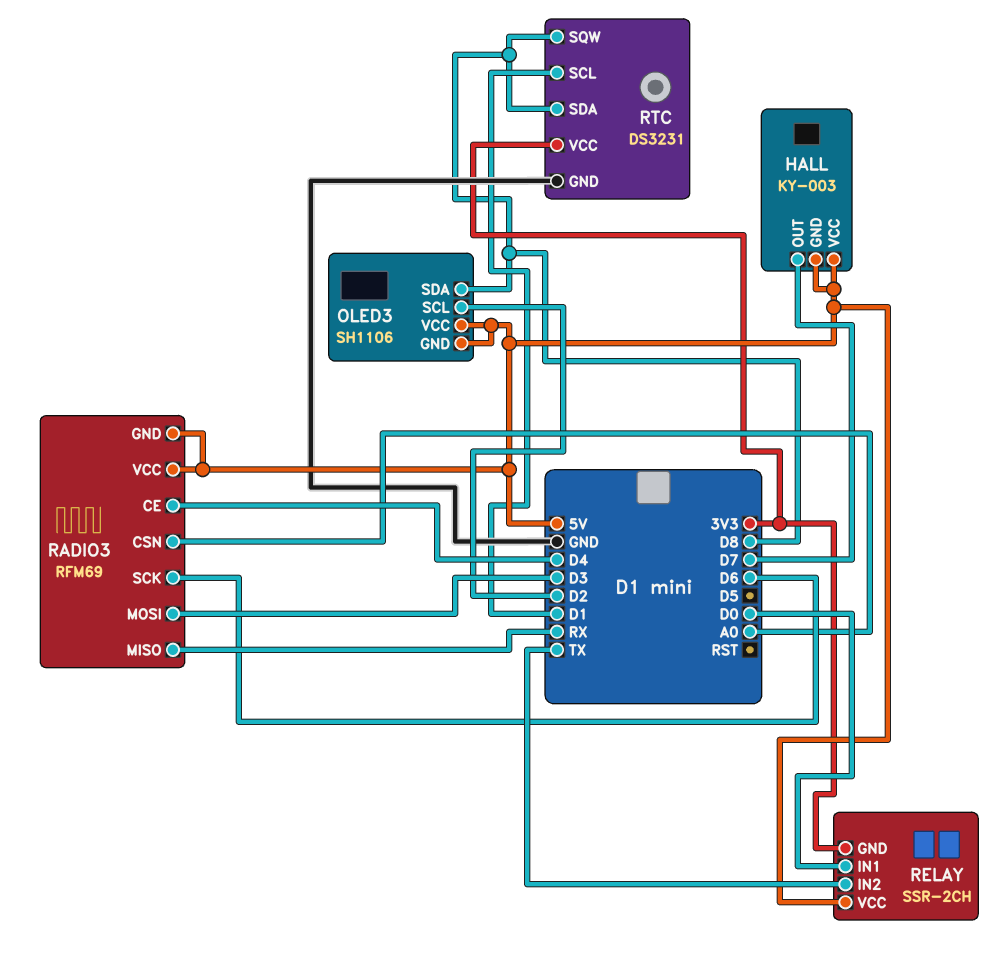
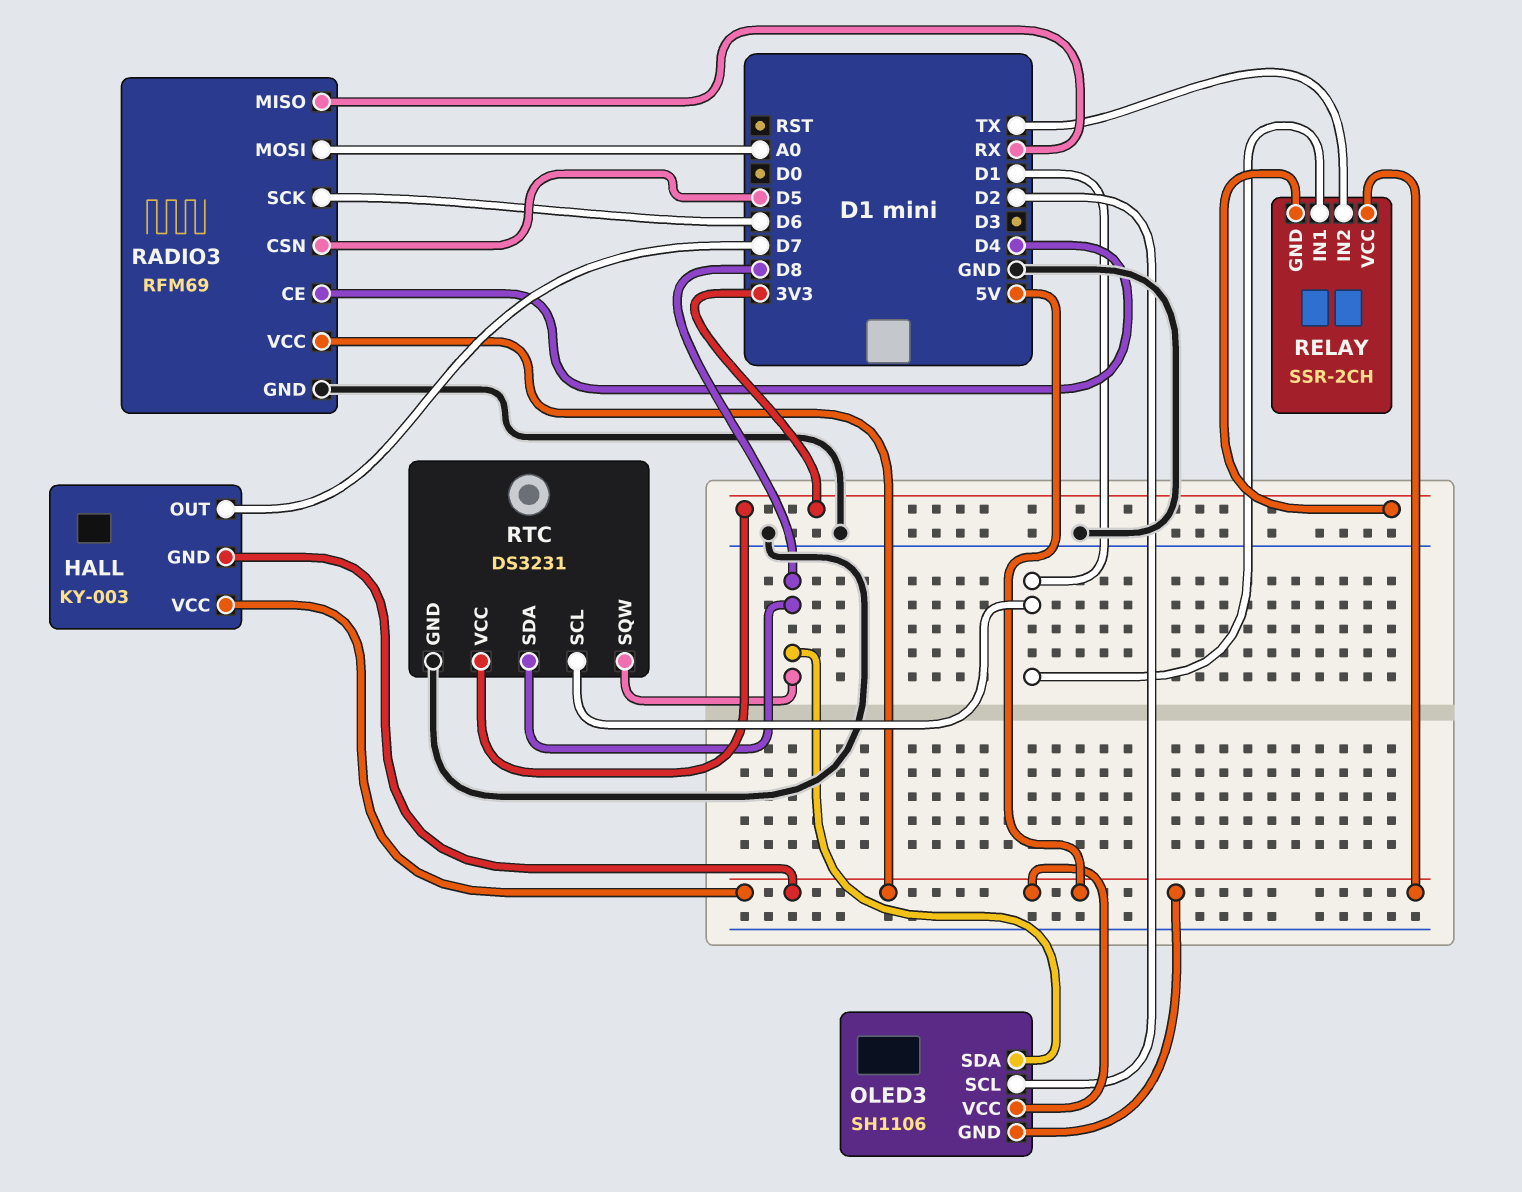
RADIO3 pin CSN: A0 -> D5
RADIO3 pin GND: 5V -> GND
RADIO3 pin MOSI: D3 -> A0
RELAY pin IN1: D0 -> D1

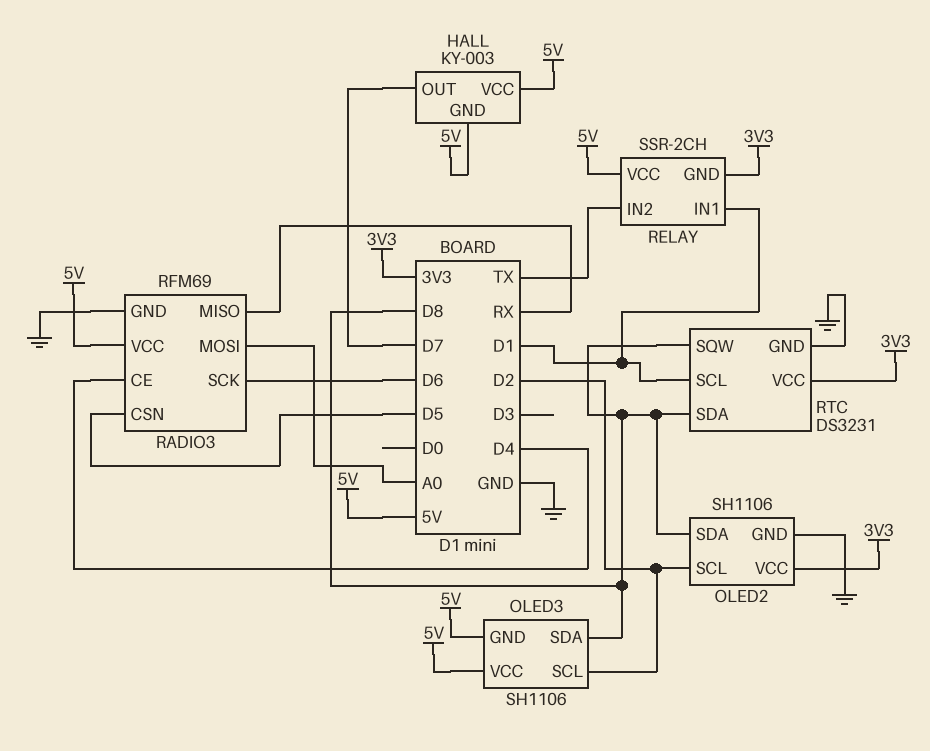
OLED2: none -> SH1106
OLED2 pin GND: none -> GND
OLED2 pin SCL: none -> D2
OLED2 pin SDA: none -> D8
OLED2 pin VCC: none -> 3V3

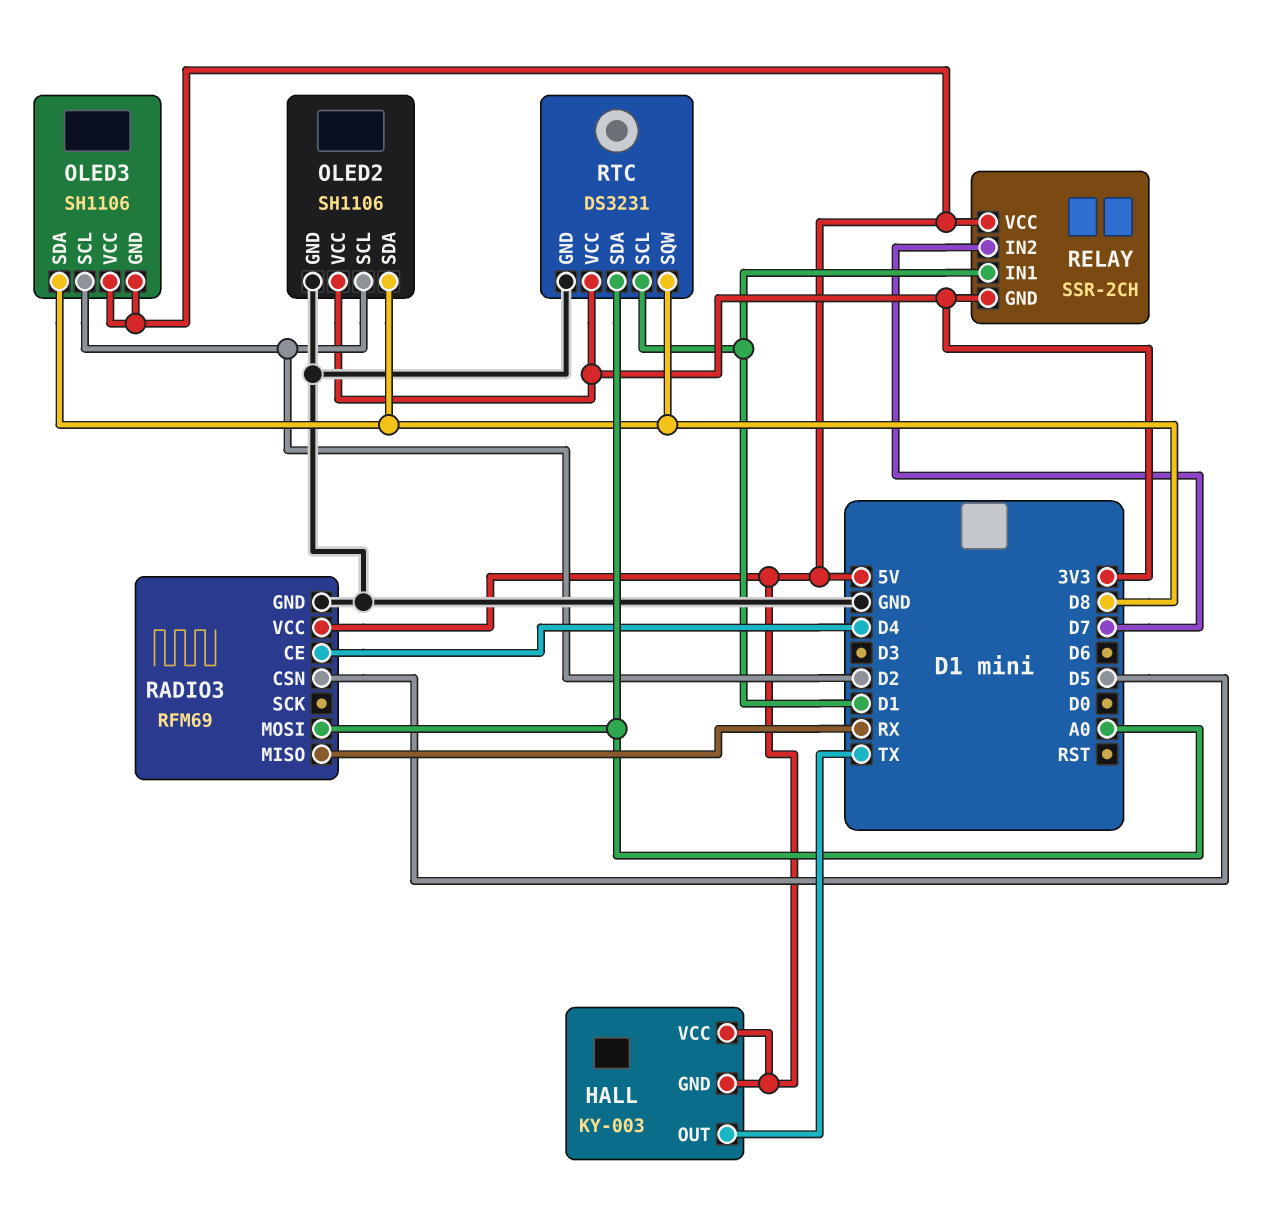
HALL pin OUT: D7 -> TX
RADIO3 pin SCK: D6 -> none
RELAY pin IN2: TX -> D7
RTC pin SDA: D8 -> A0

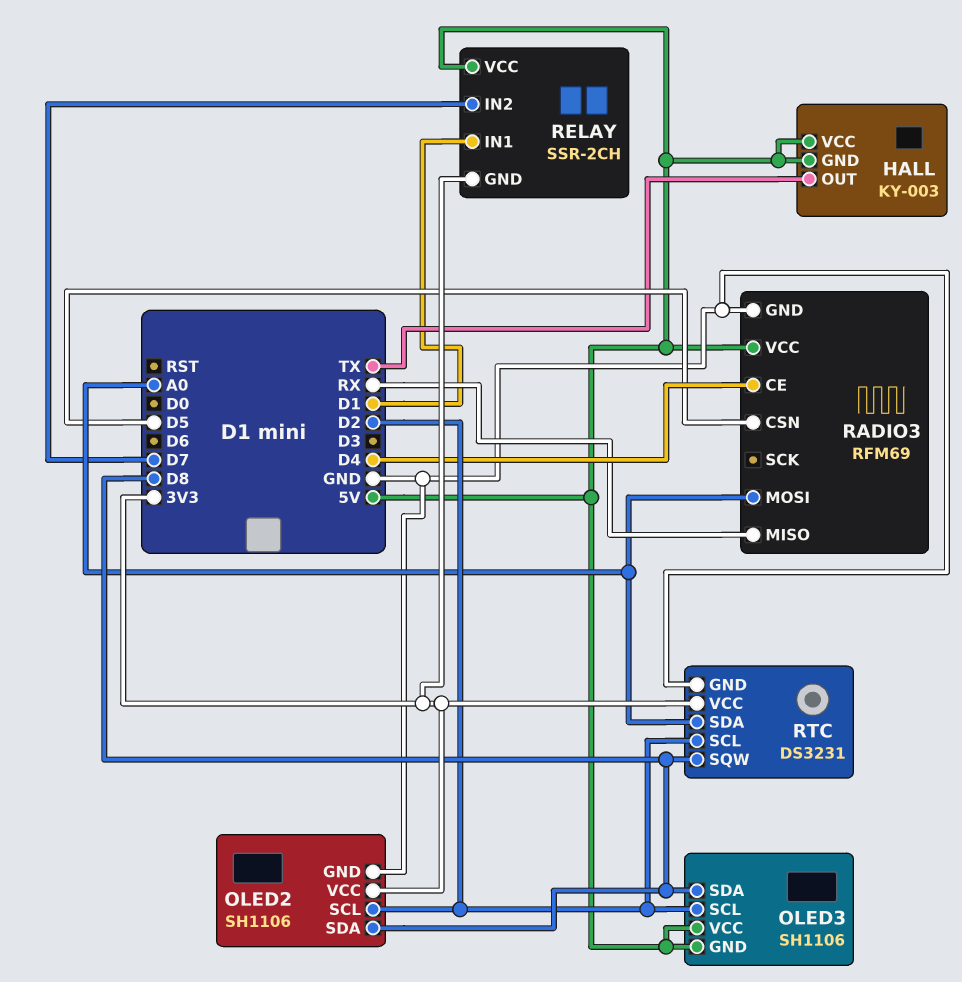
RTC pin SCL: D1 -> D2

